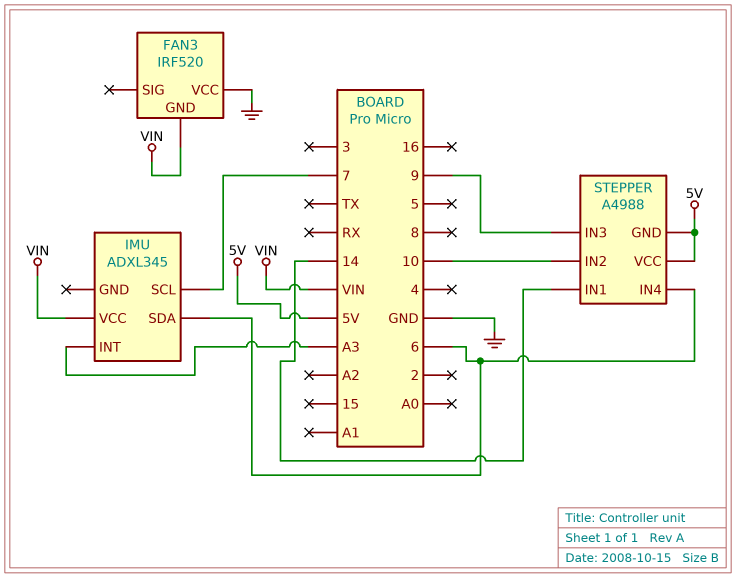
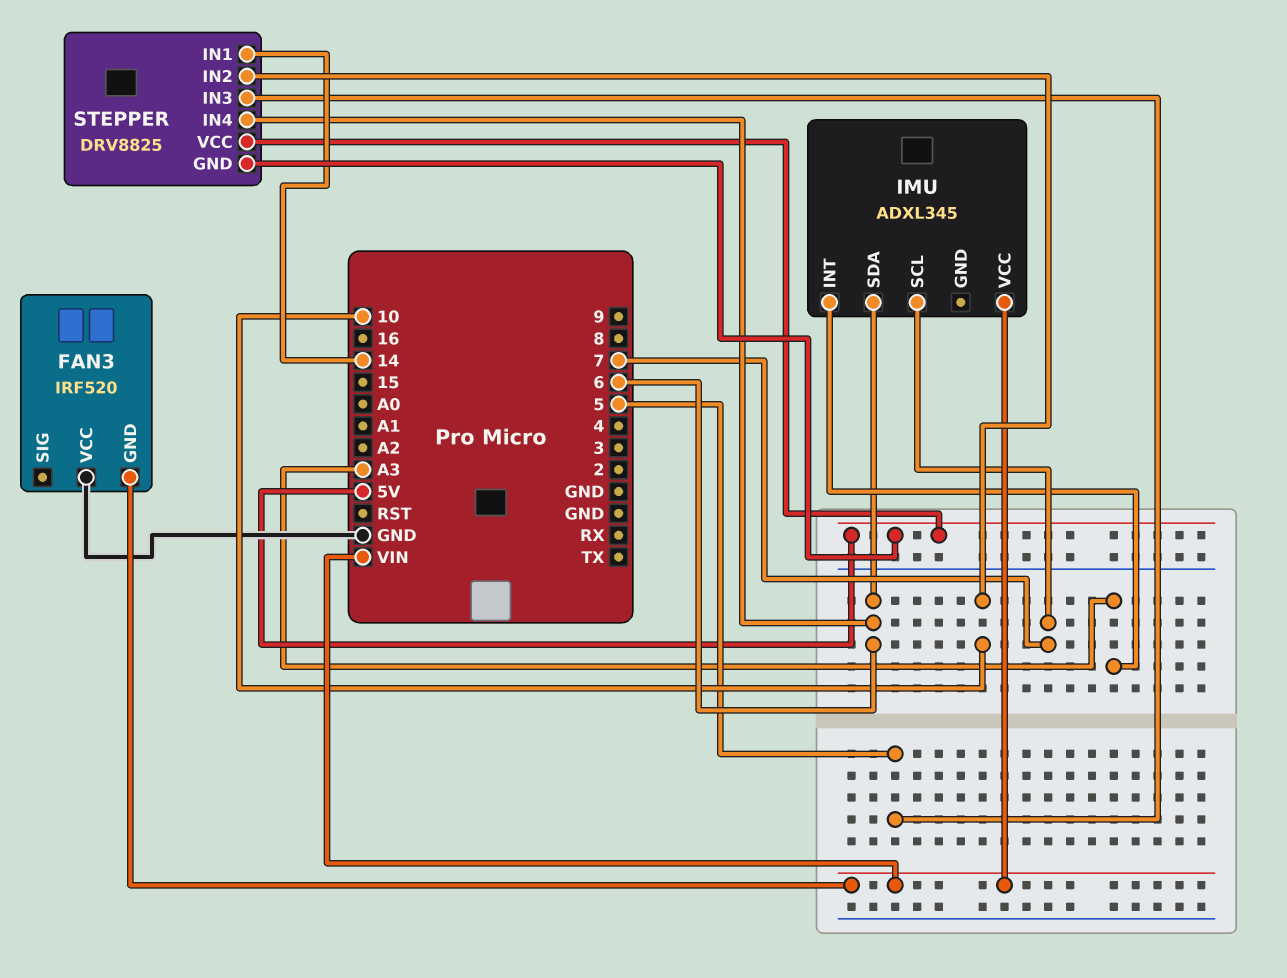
STEPPER: A4988 -> DRV8825
STEPPER pin IN3: 9 -> 5

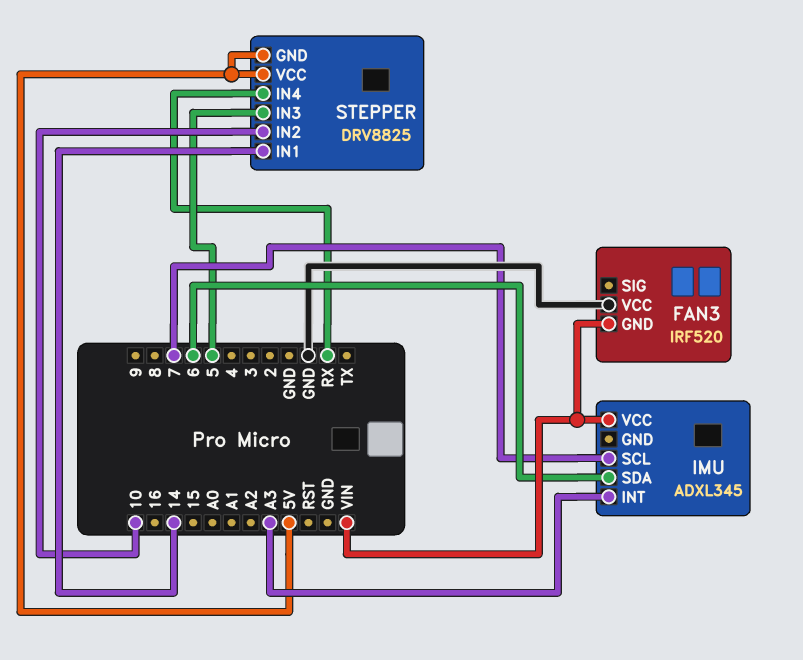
STEPPER pin IN4: 6 -> RX

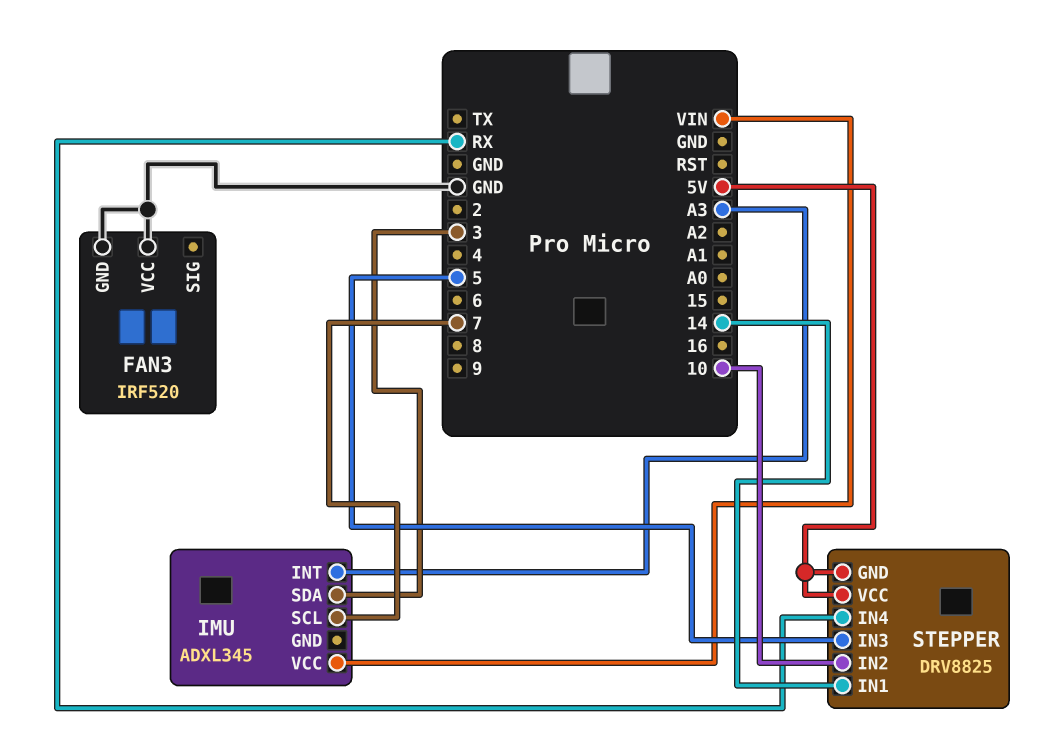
FAN3 pin GND: VIN -> GND
IMU pin SDA: 6 -> 3

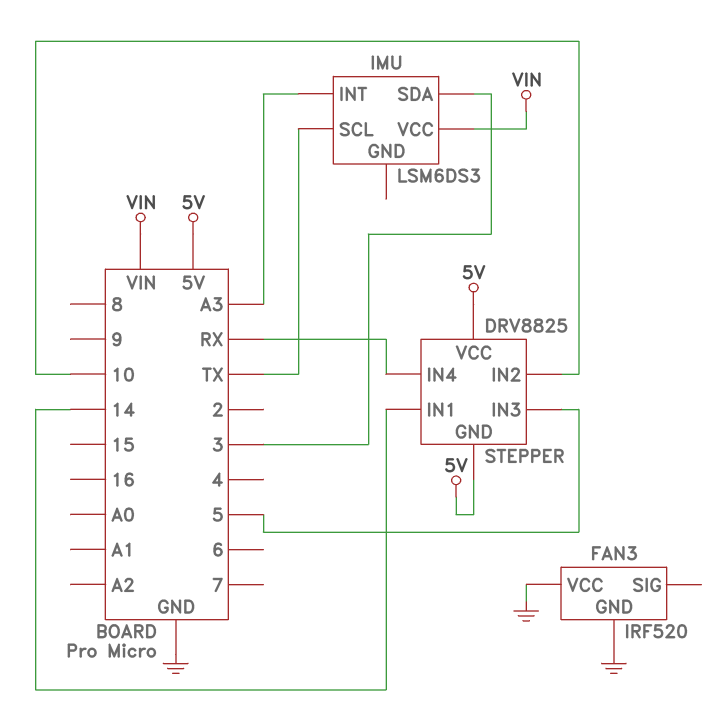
IMU: ADXL345 -> LSM6DS3
IMU pin SCL: 7 -> TX

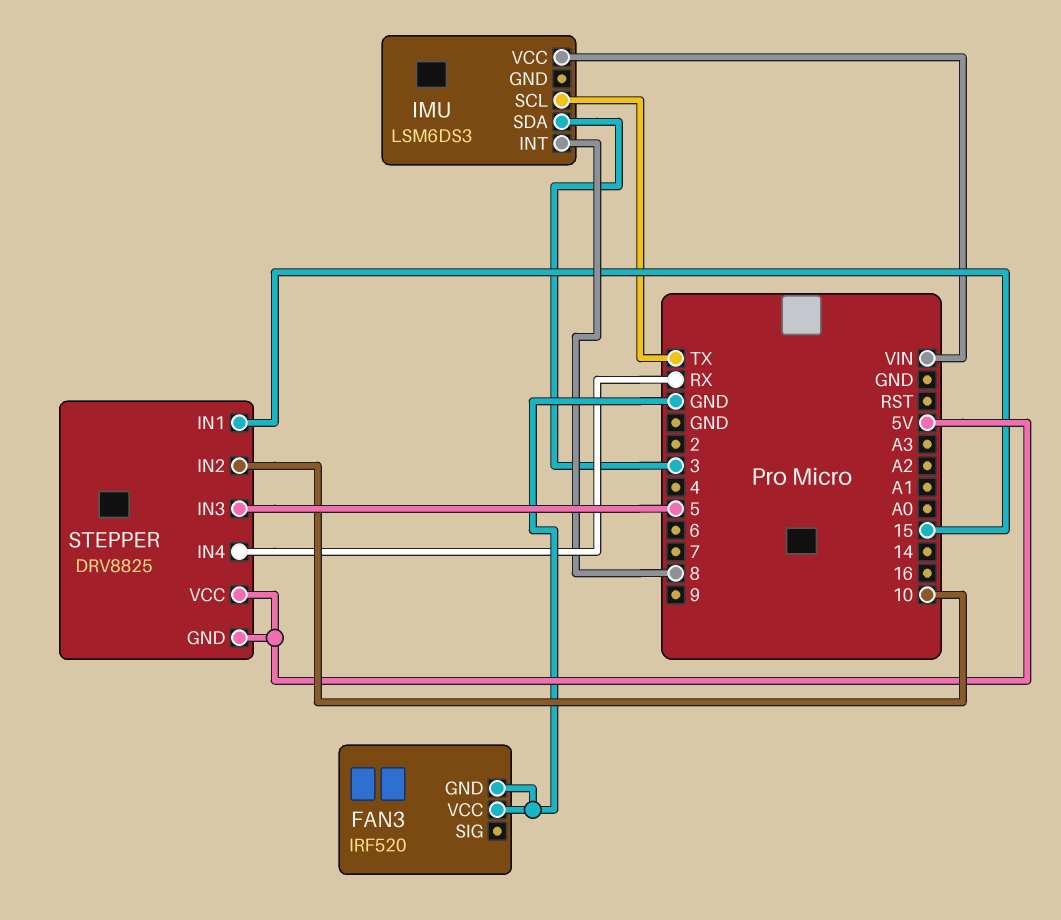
IMU pin INT: A3 -> 8
STEPPER pin IN1: 14 -> 15

